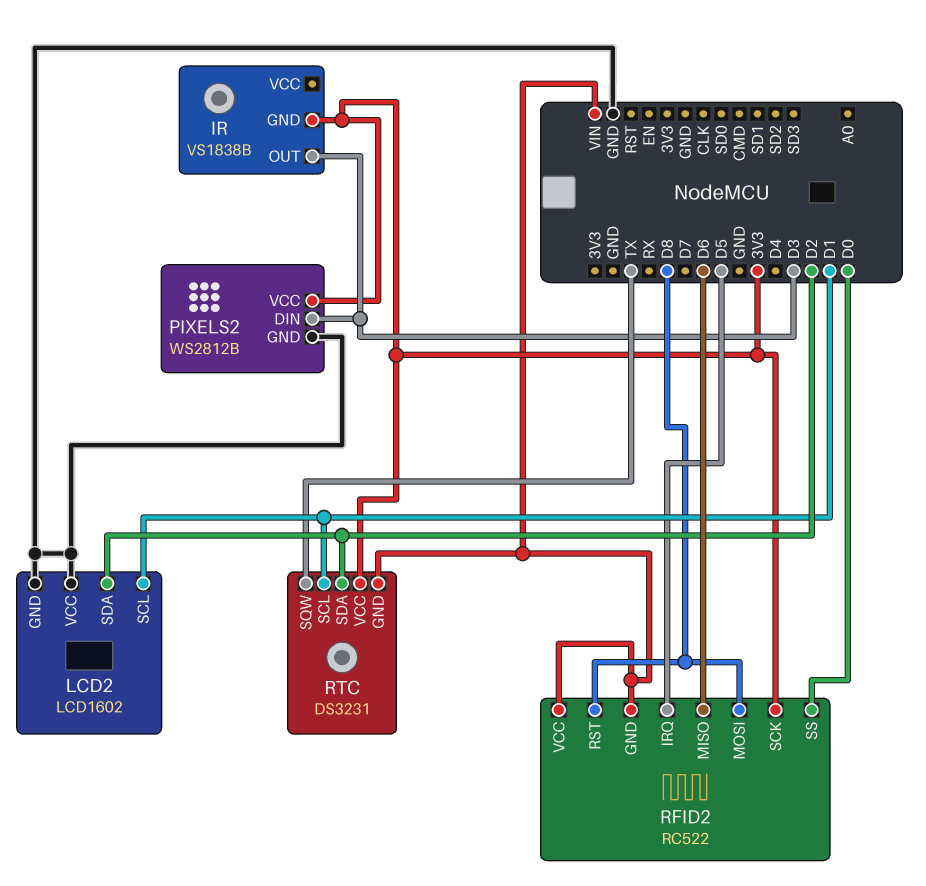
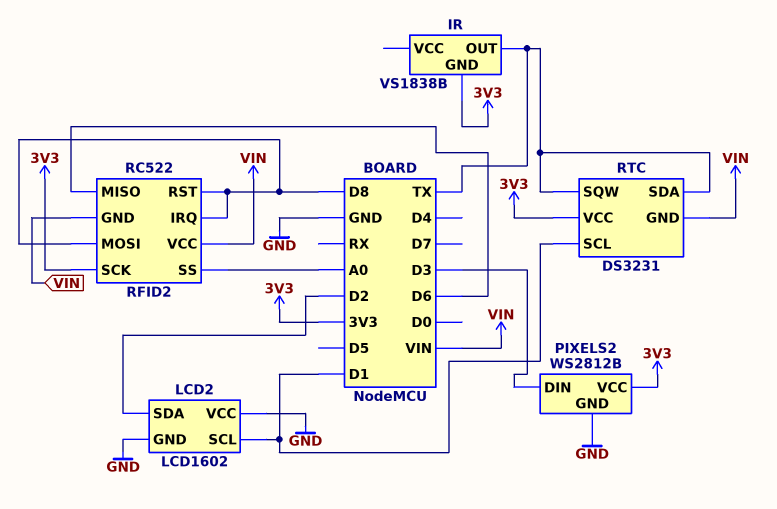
IR pin OUT: D3 -> TX
RFID2 pin IRQ: D5 -> D8
RFID2 pin SS: D0 -> A0
RTC pin SDA: D2 -> TX

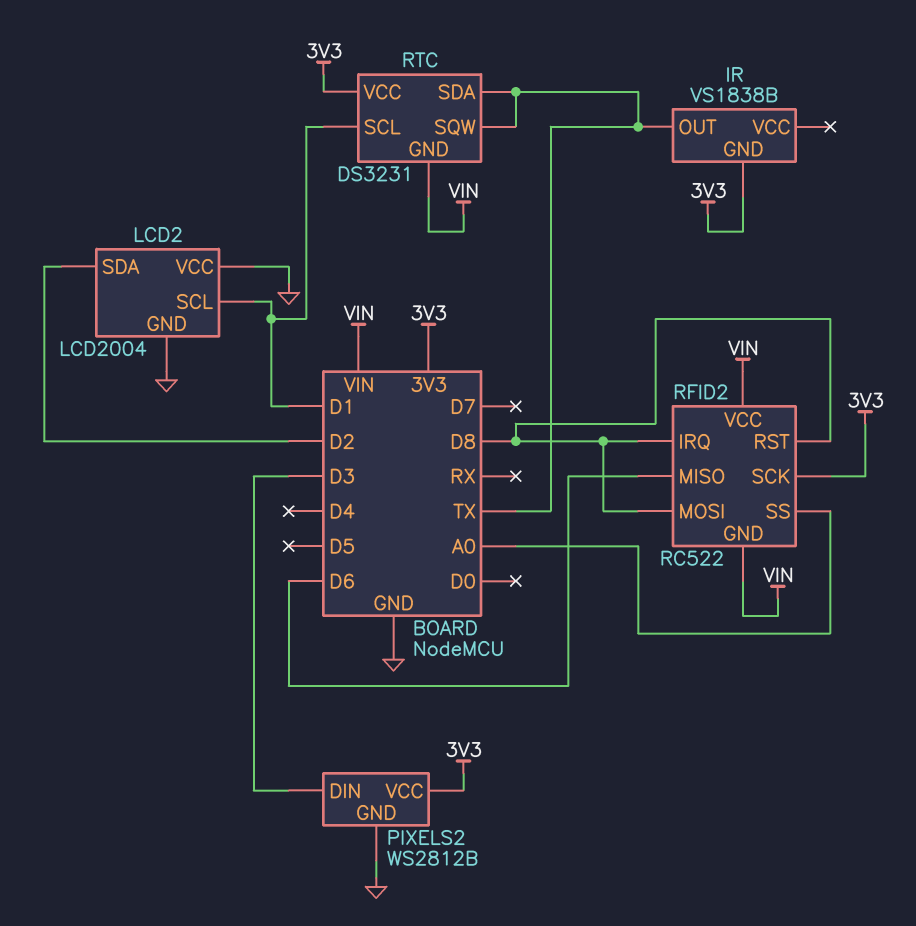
LCD2: LCD1602 -> LCD2004

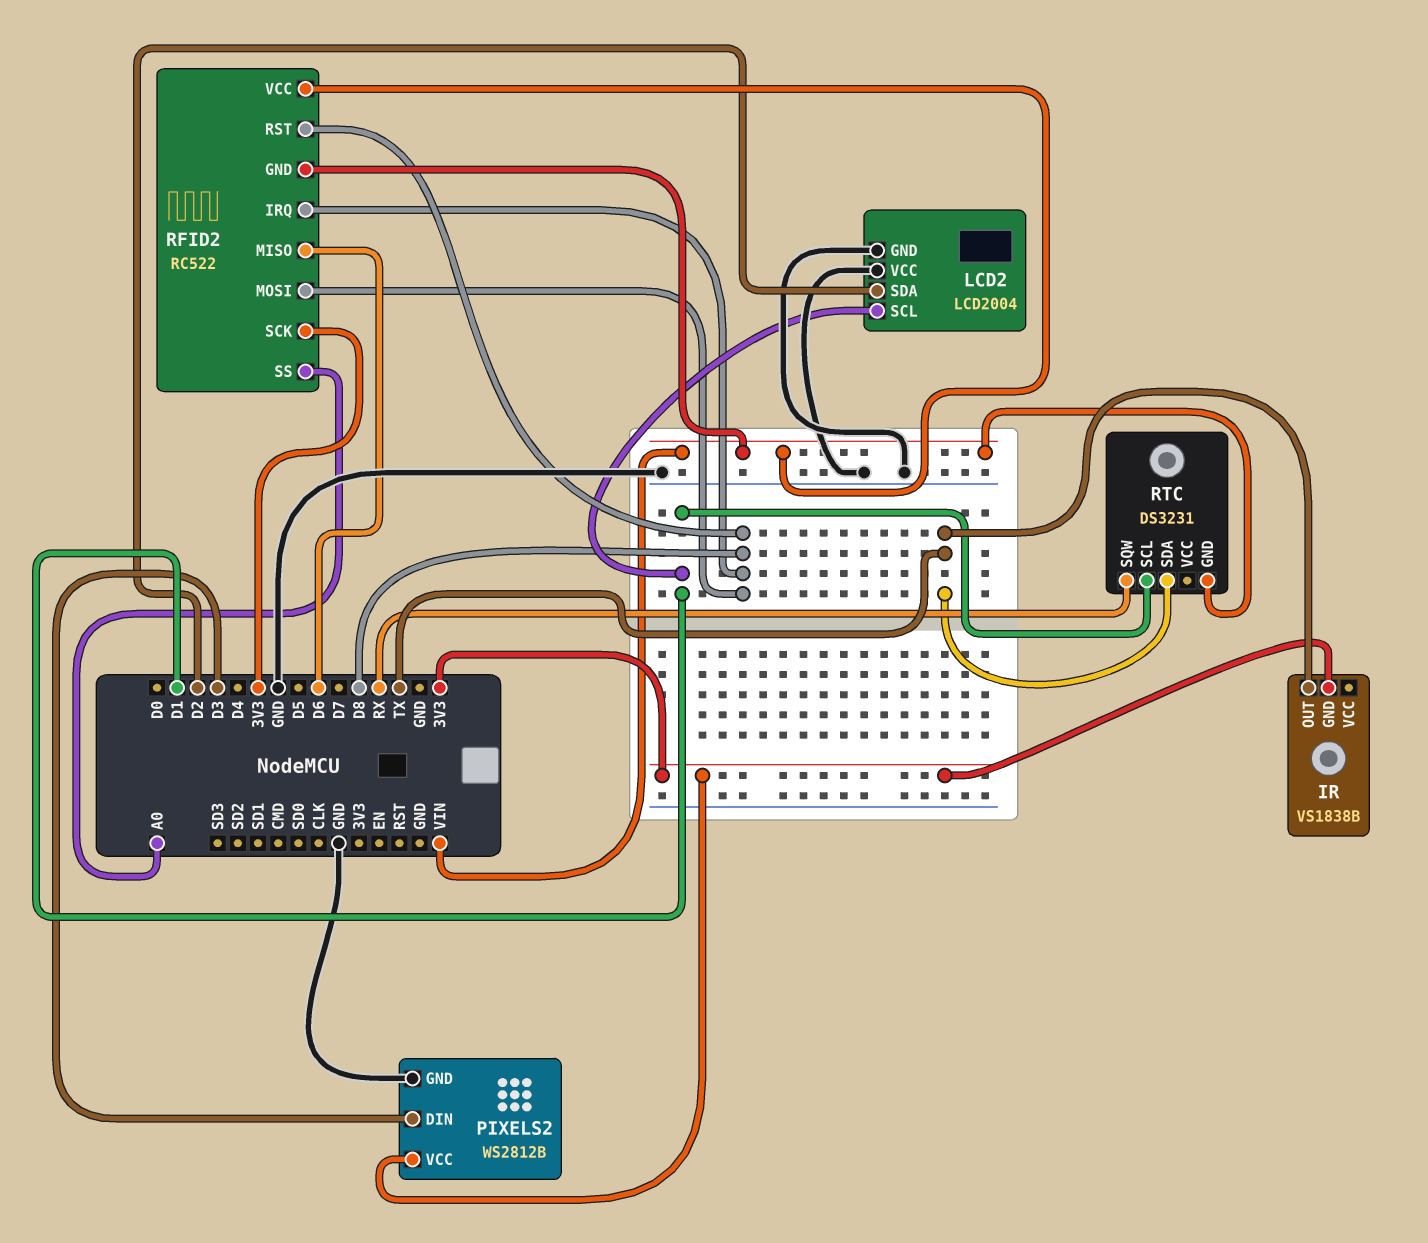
RTC pin SQW: TX -> RX
RTC pin VCC: 3V3 -> none

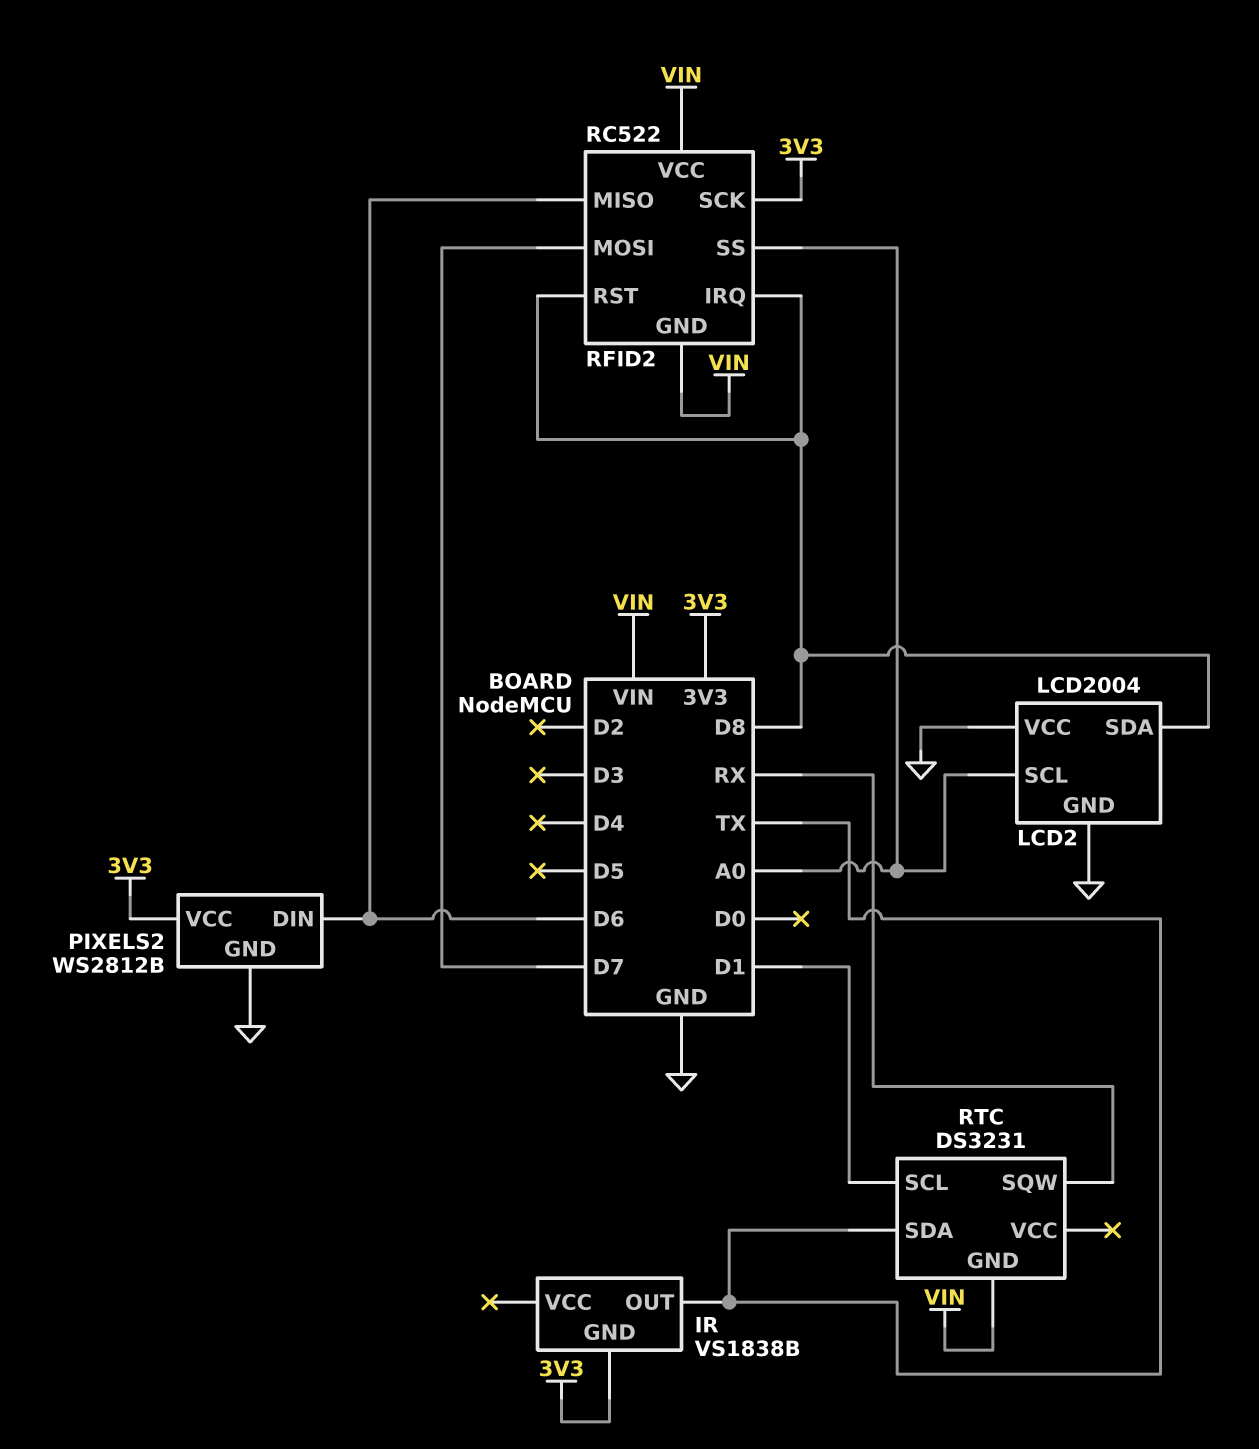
LCD2 pin SCL: D1 -> A0
LCD2 pin SDA: D2 -> D8
PIXELS2 pin DIN: D3 -> D6
RFID2 pin MOSI: D8 -> D7

